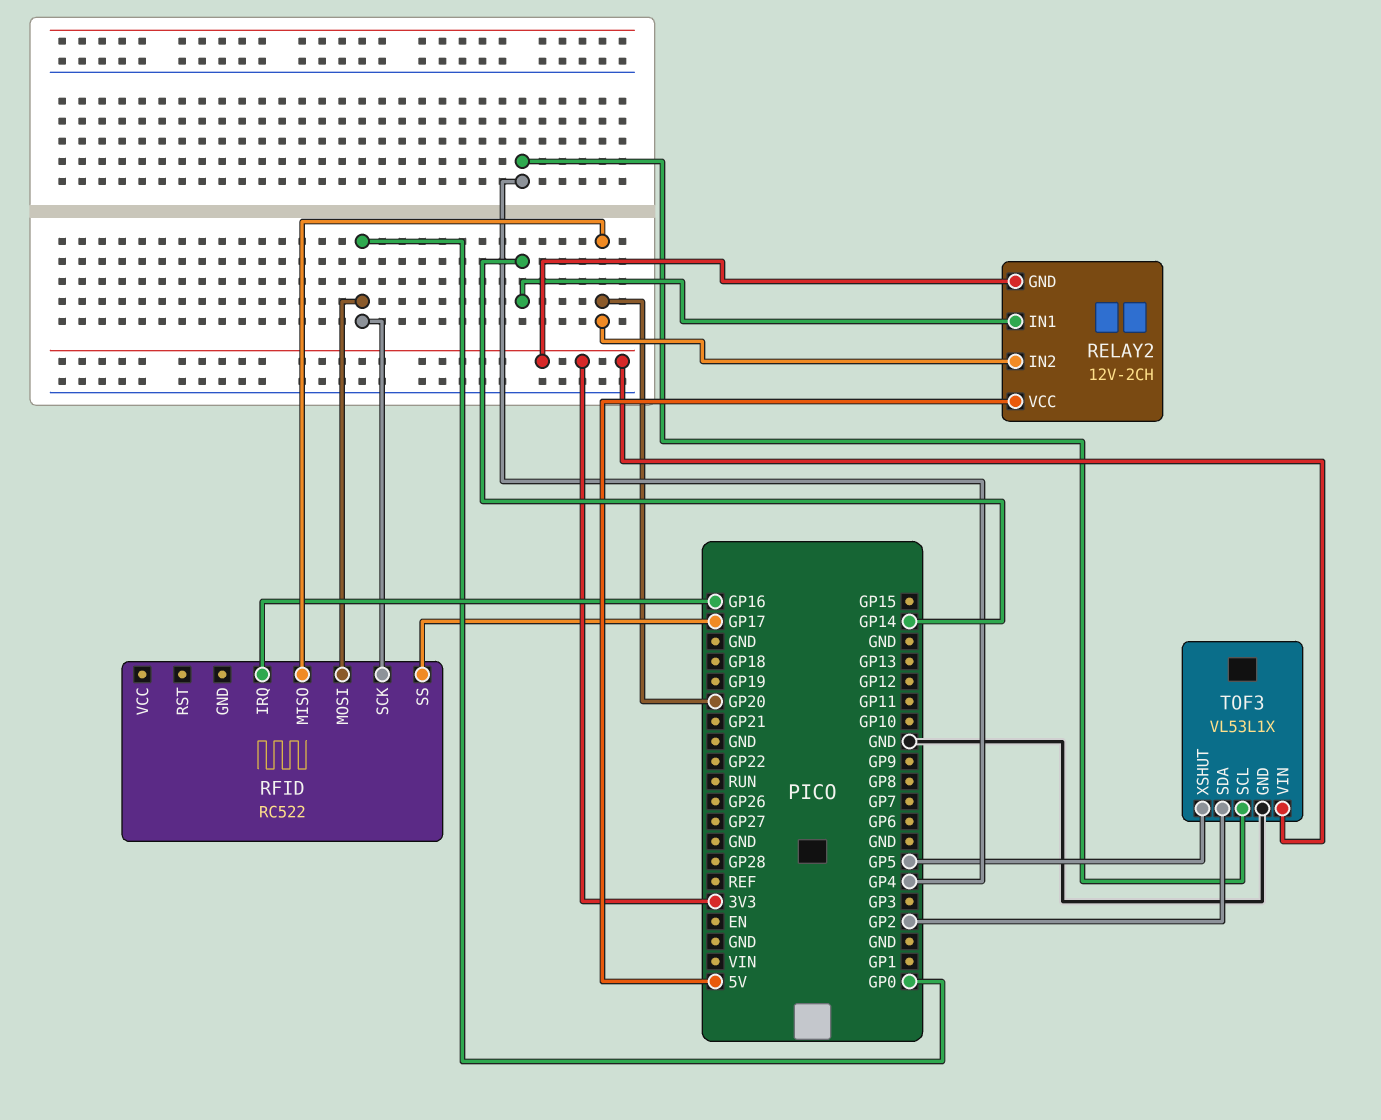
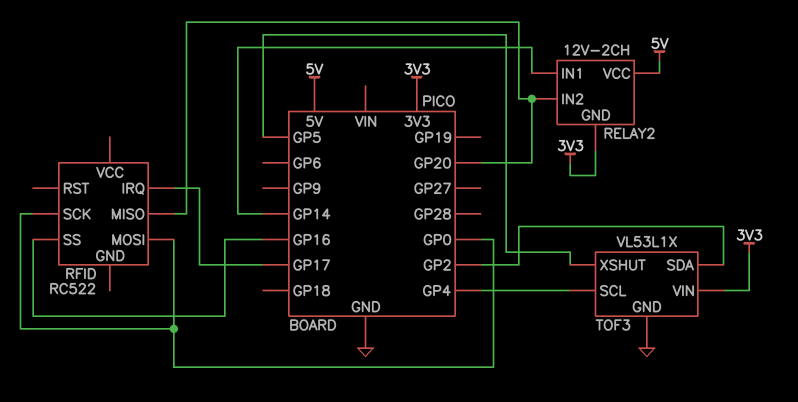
RFID pin IRQ: GP16 -> GP17
RFID pin SS: GP17 -> GP16

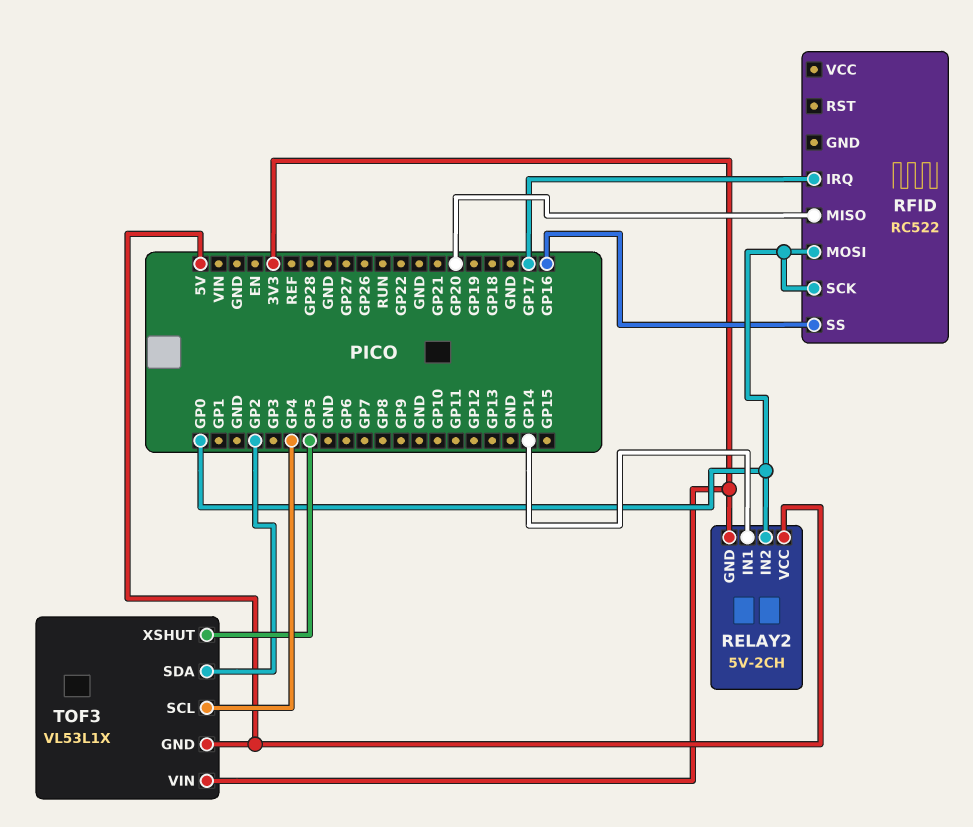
RELAY2: 12V-2CH -> 5V-2CH
RELAY2 pin IN2: GP20 -> GP0
TOF3 pin GND: GND -> 5V

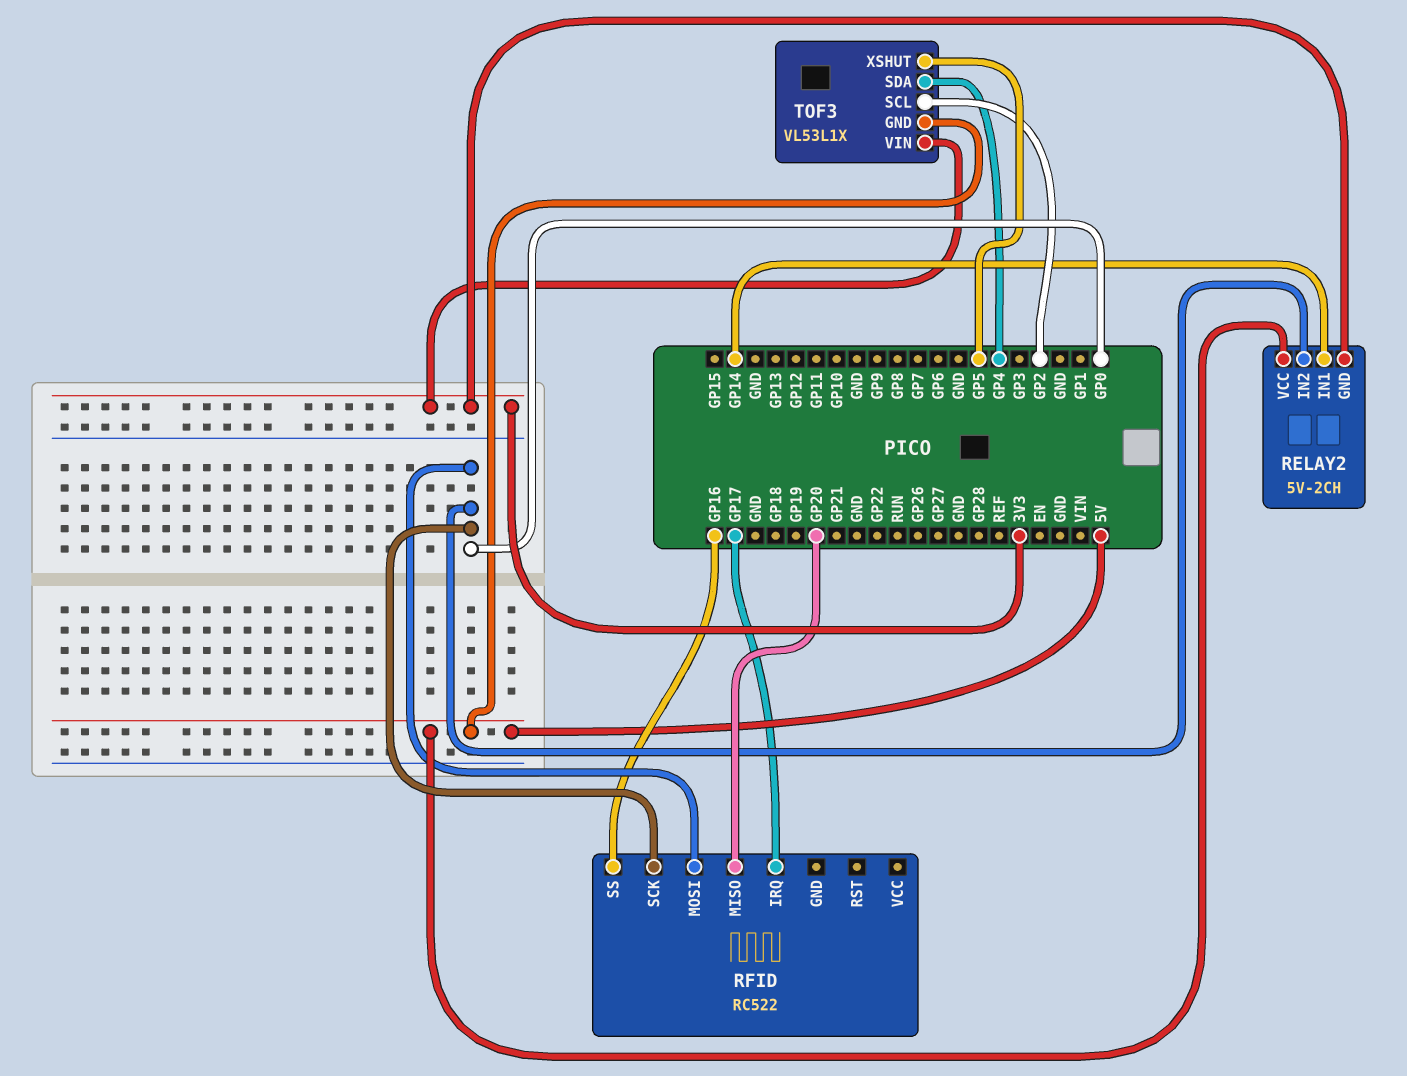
TOF3 pin SCL: GP4 -> GP2
TOF3 pin SDA: GP2 -> GP4

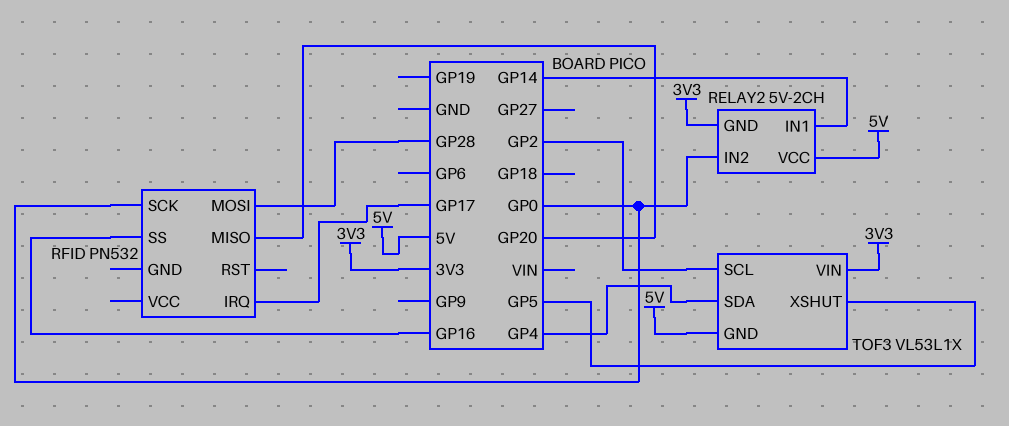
RFID: RC522 -> PN532
RFID pin MOSI: GP0 -> GP28

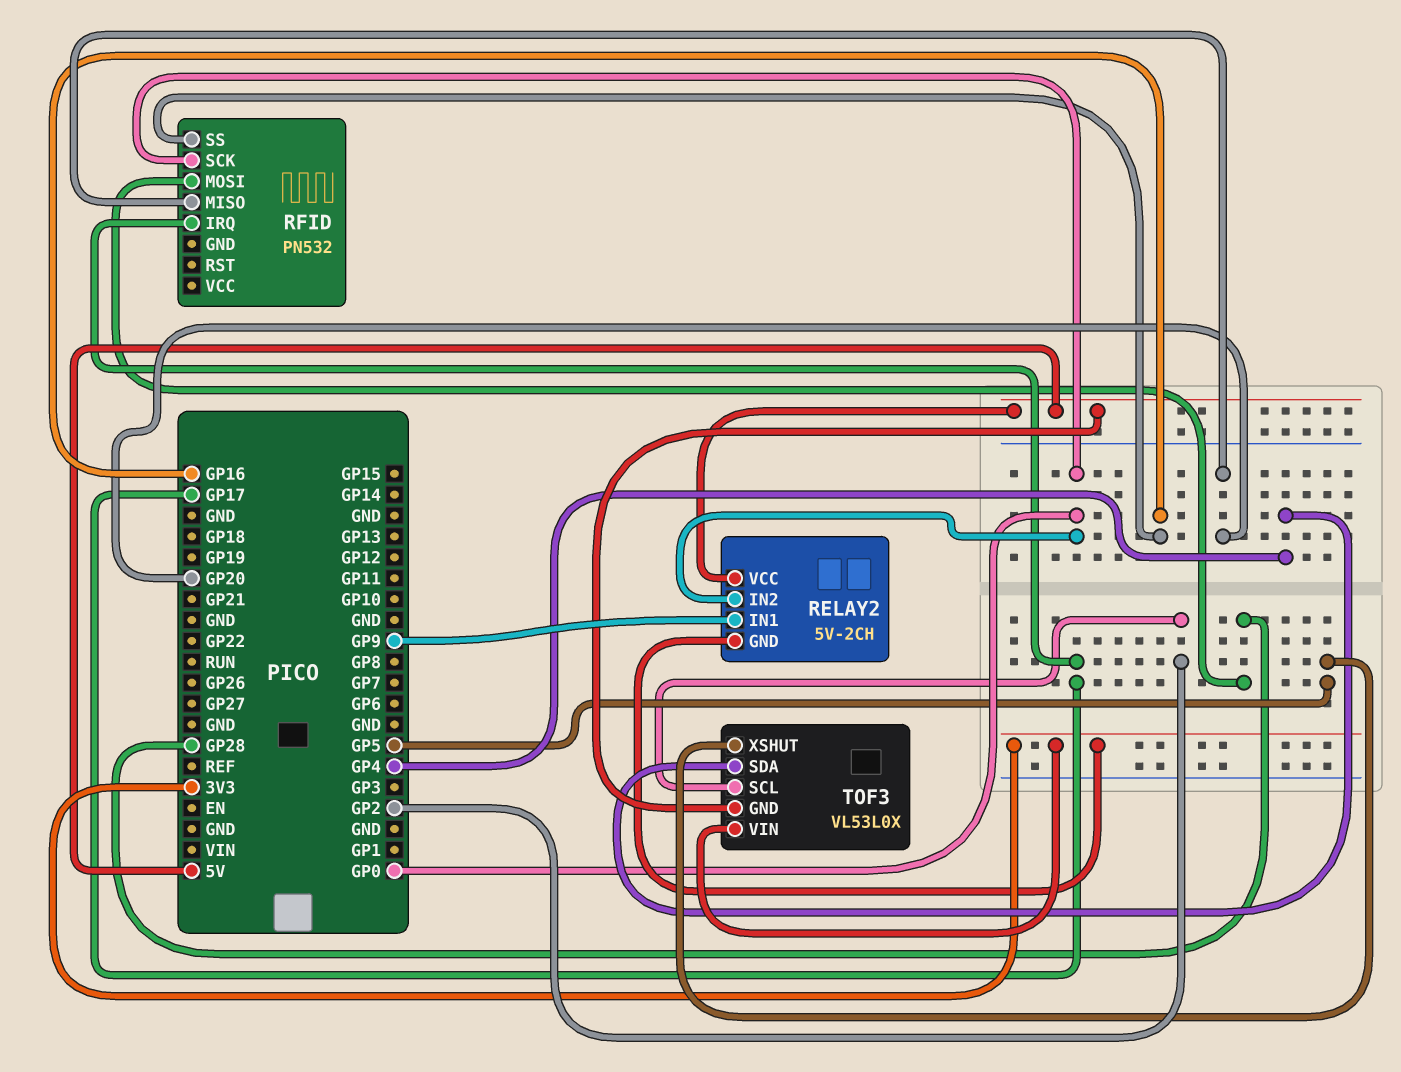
RELAY2 pin IN1: GP14 -> GP9
TOF3: VL53L1X -> VL53L0X

